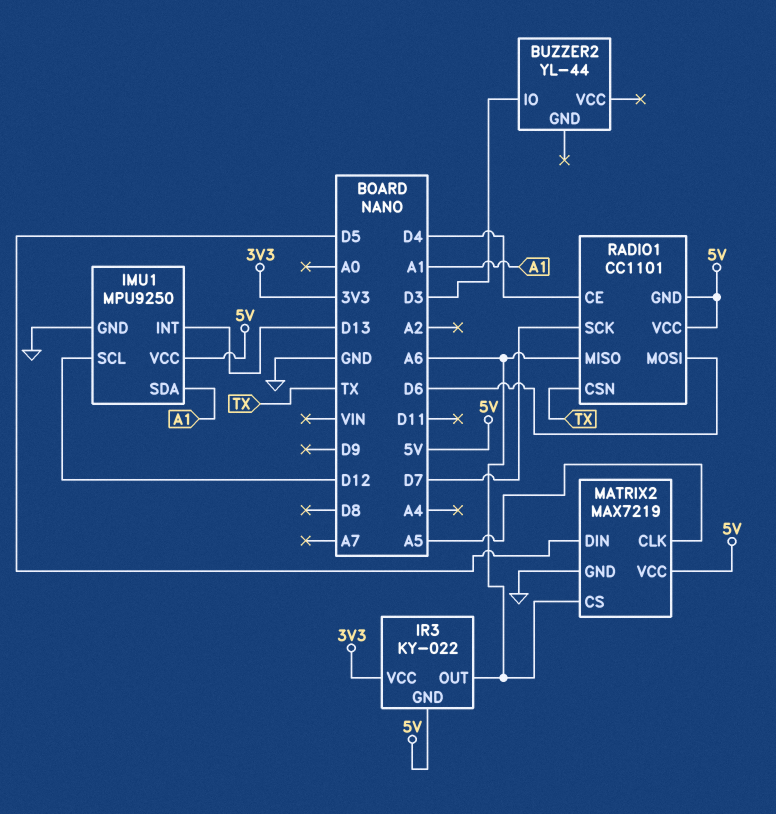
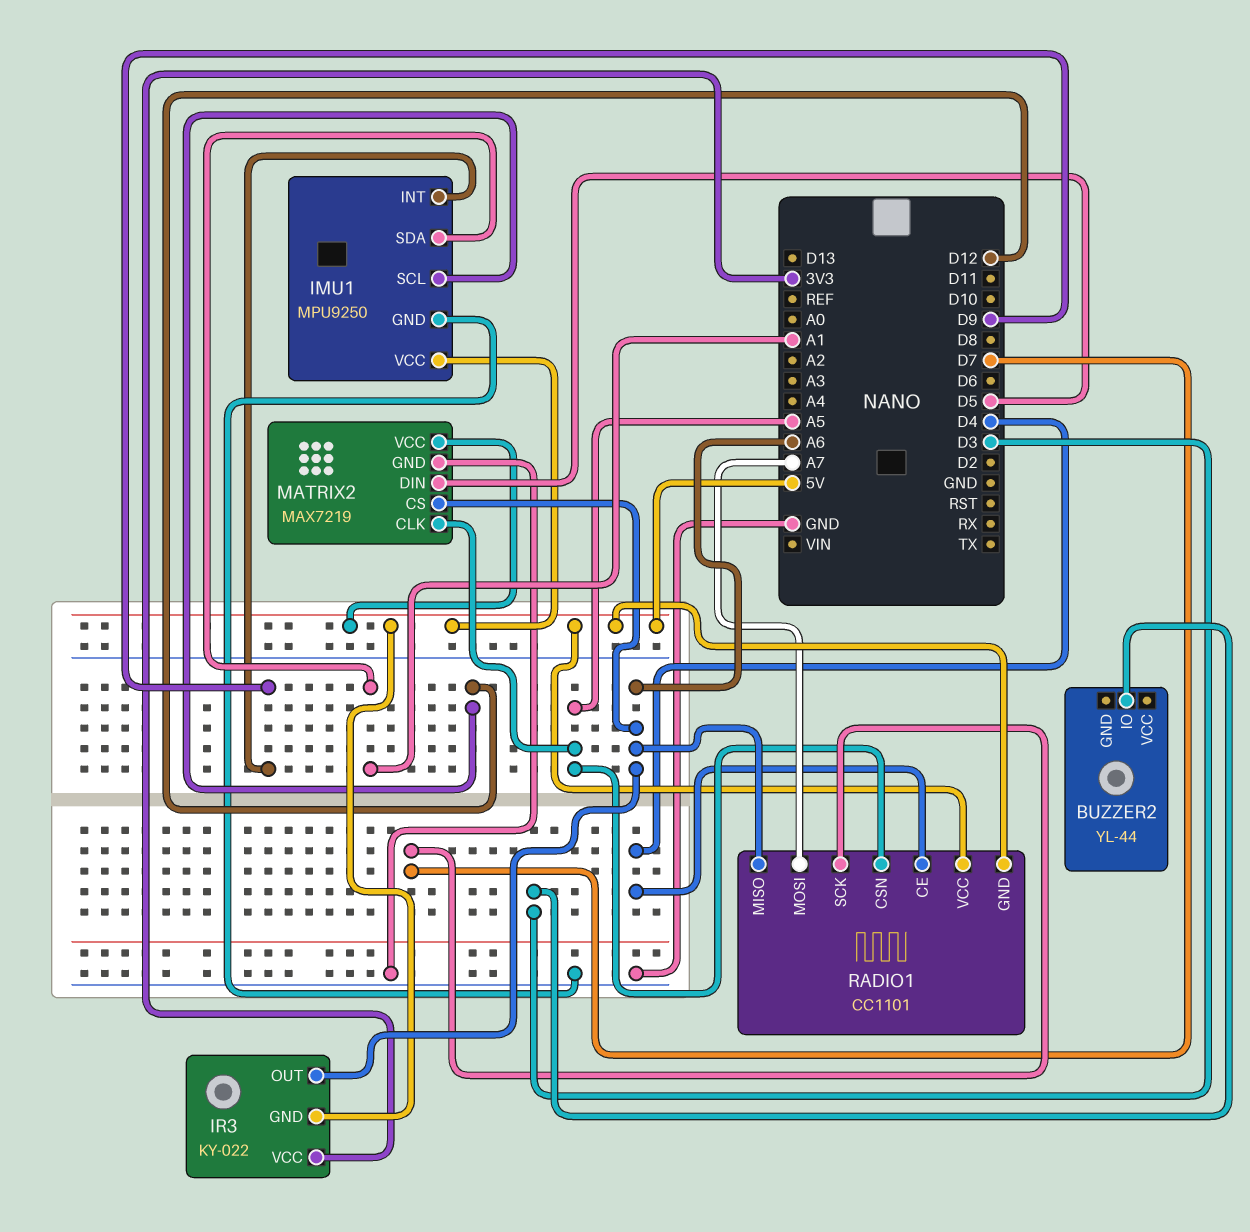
IMU1 pin INT: D13 -> D9
RADIO1 pin CSN: TX -> A5
RADIO1 pin MOSI: D6 -> A7

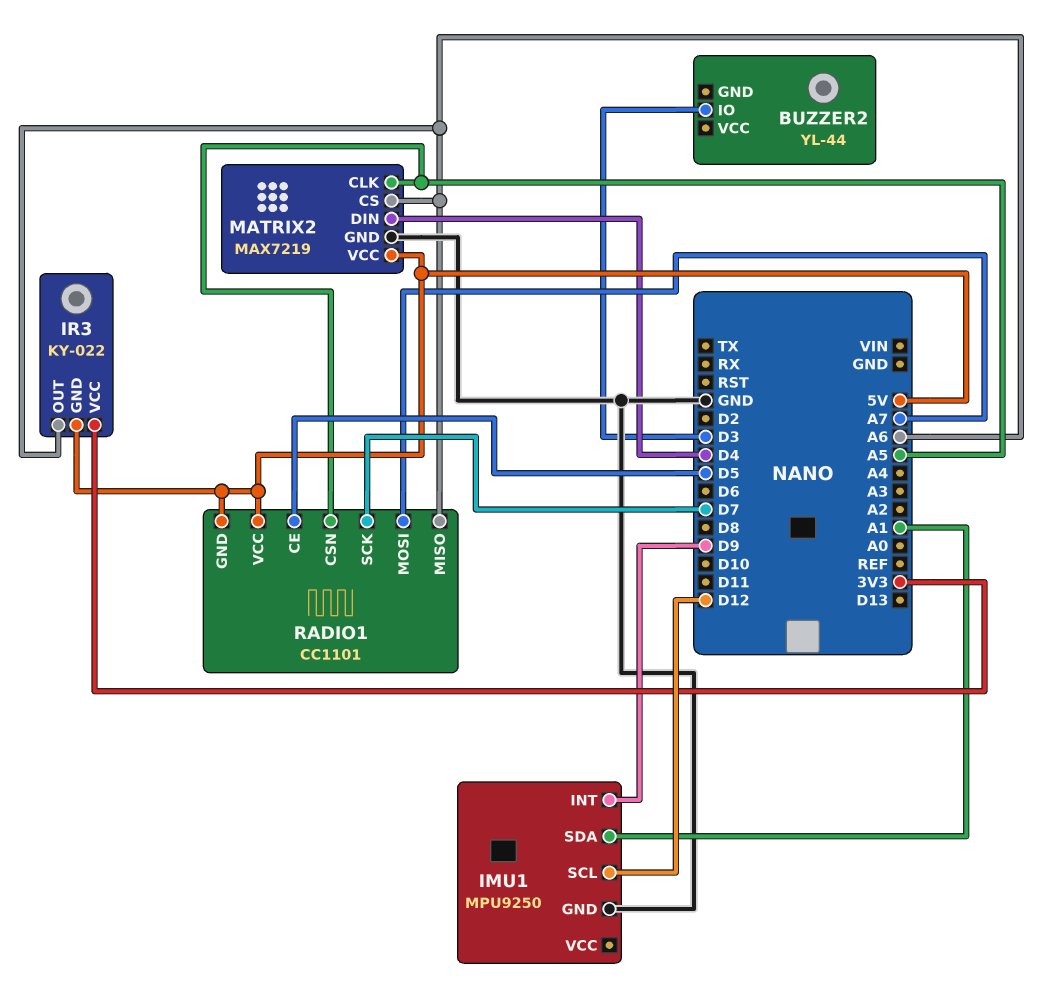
IMU1 pin VCC: 5V -> none
MATRIX2 pin DIN: D5 -> D4
RADIO1 pin CE: D4 -> D5

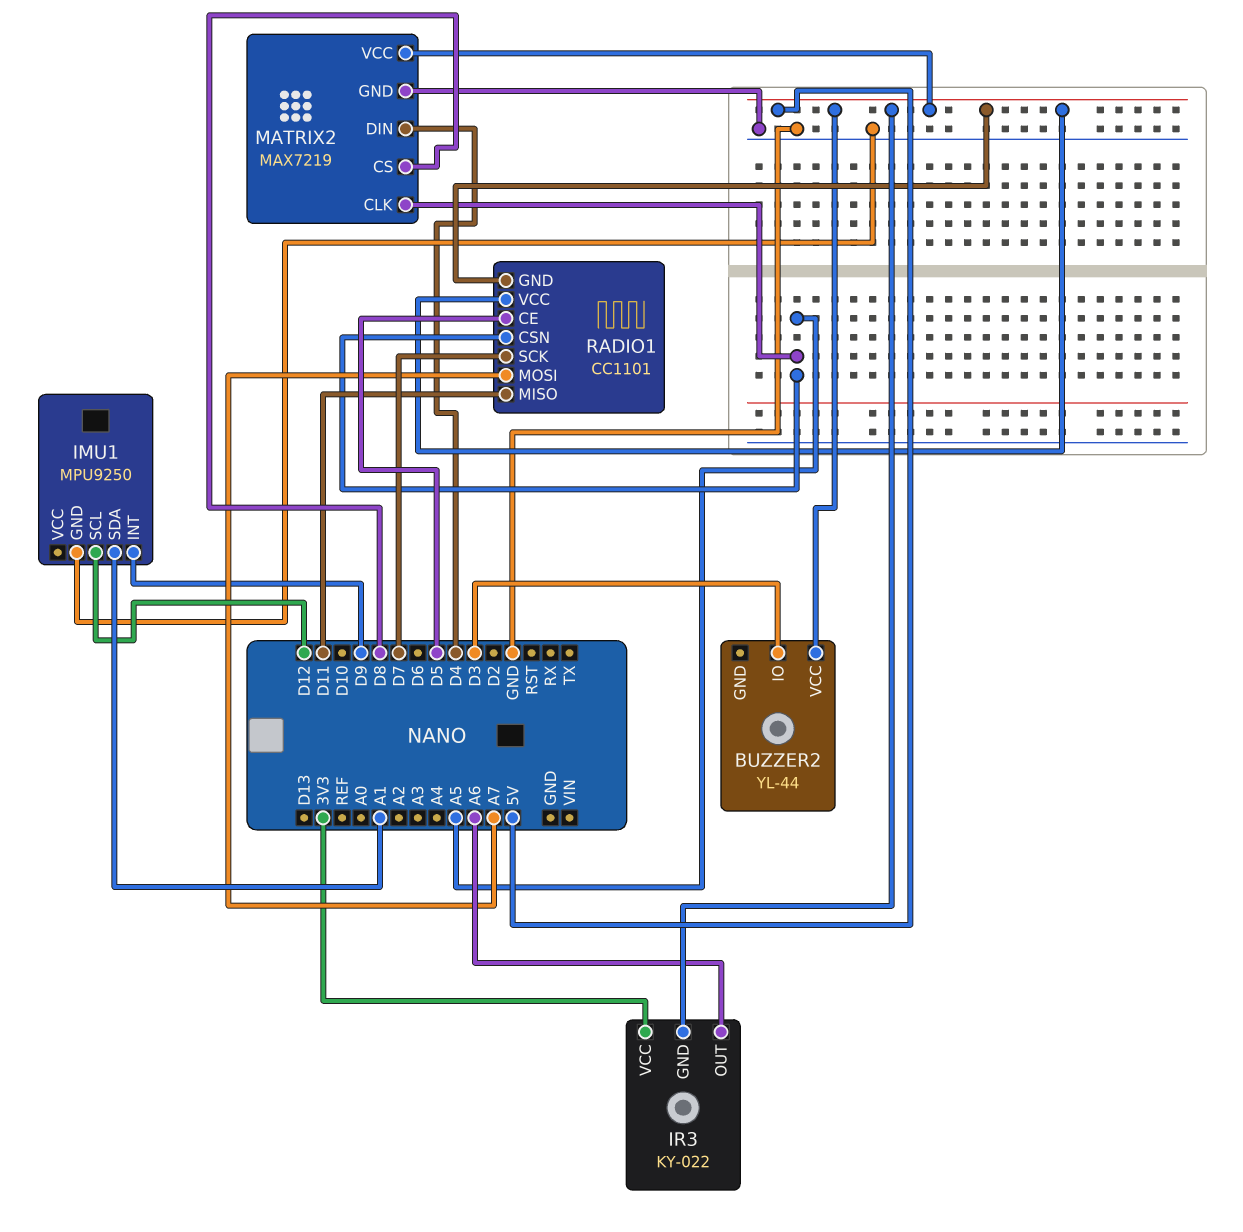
BUZZER2 pin VCC: none -> 5V
MATRIX2 pin CS: A6 -> D8
RADIO1 pin MISO: A6 -> D11

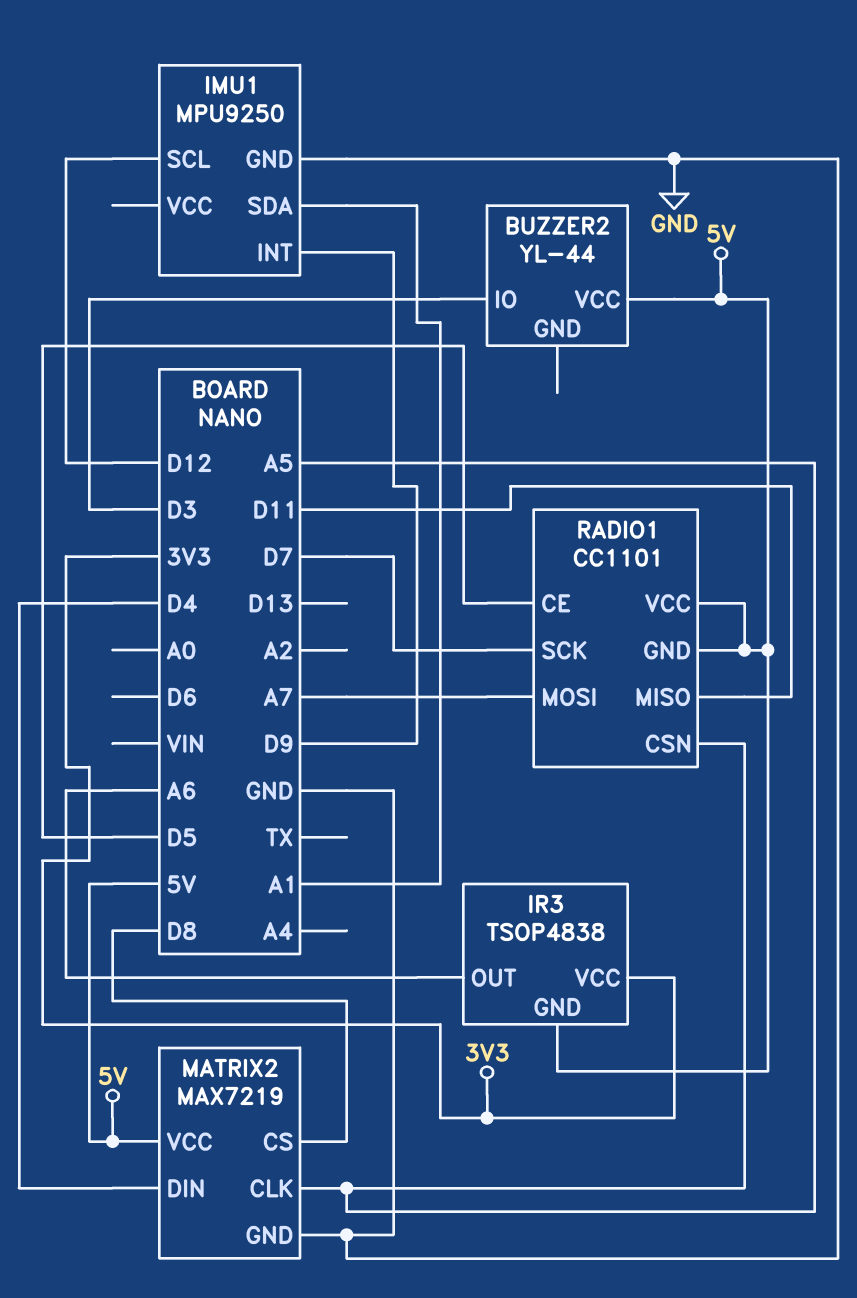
IR3: KY-022 -> TSOP4838

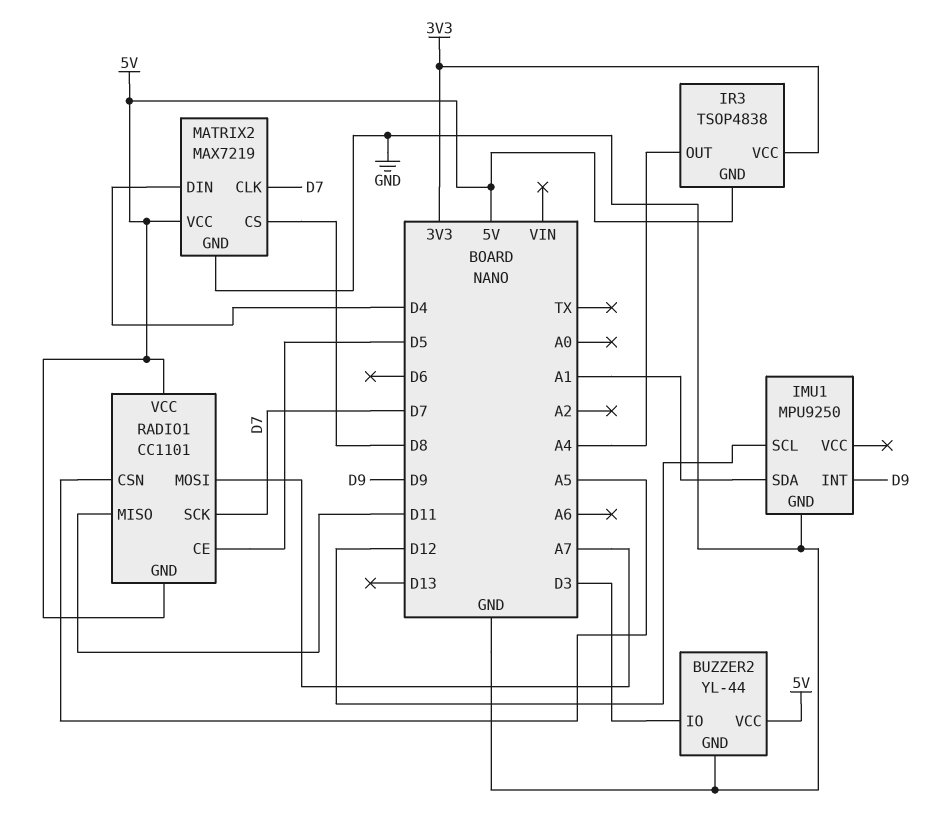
BUZZER2 pin GND: none -> GND
IR3 pin OUT: A6 -> A4
MATRIX2 pin CLK: A5 -> D7

